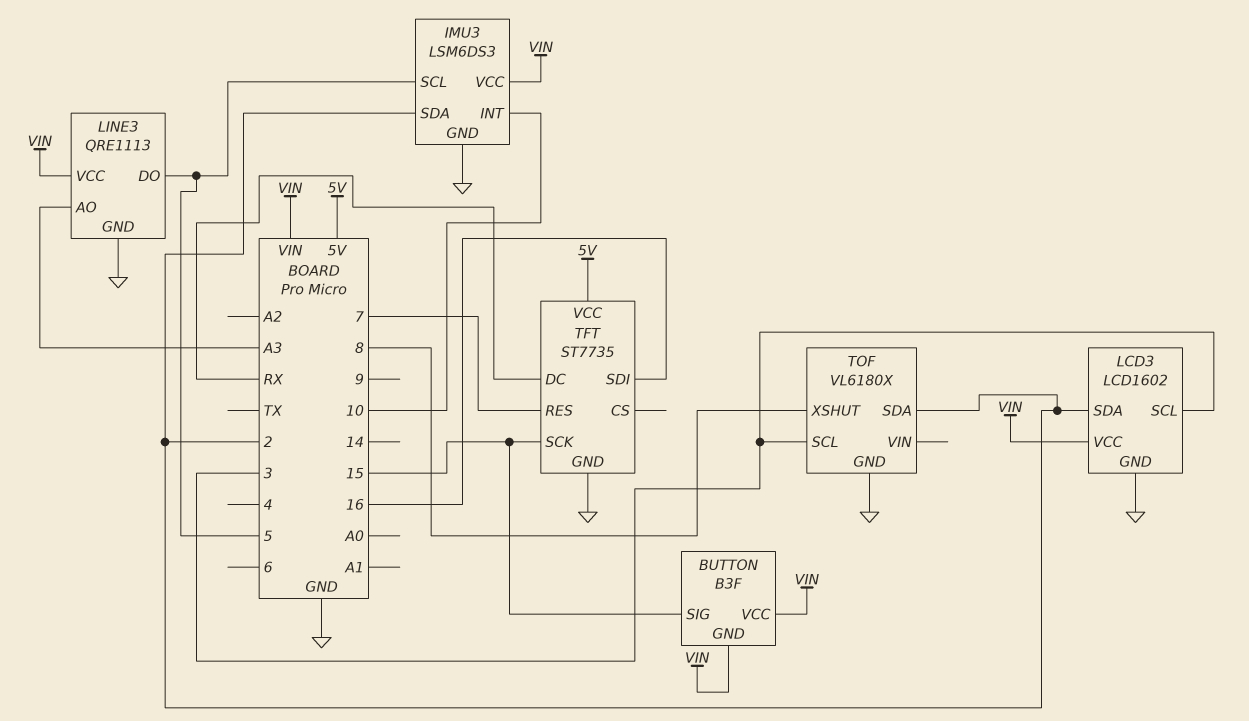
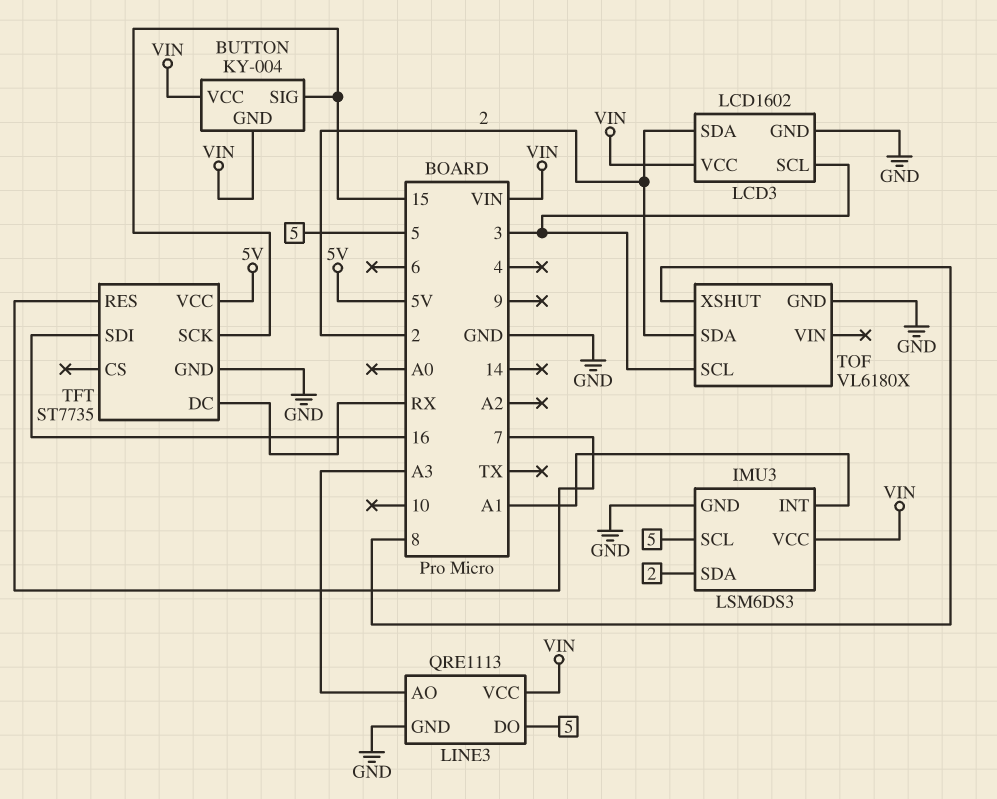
BUTTON: B3F -> KY-004
IMU3 pin INT: 10 -> A1

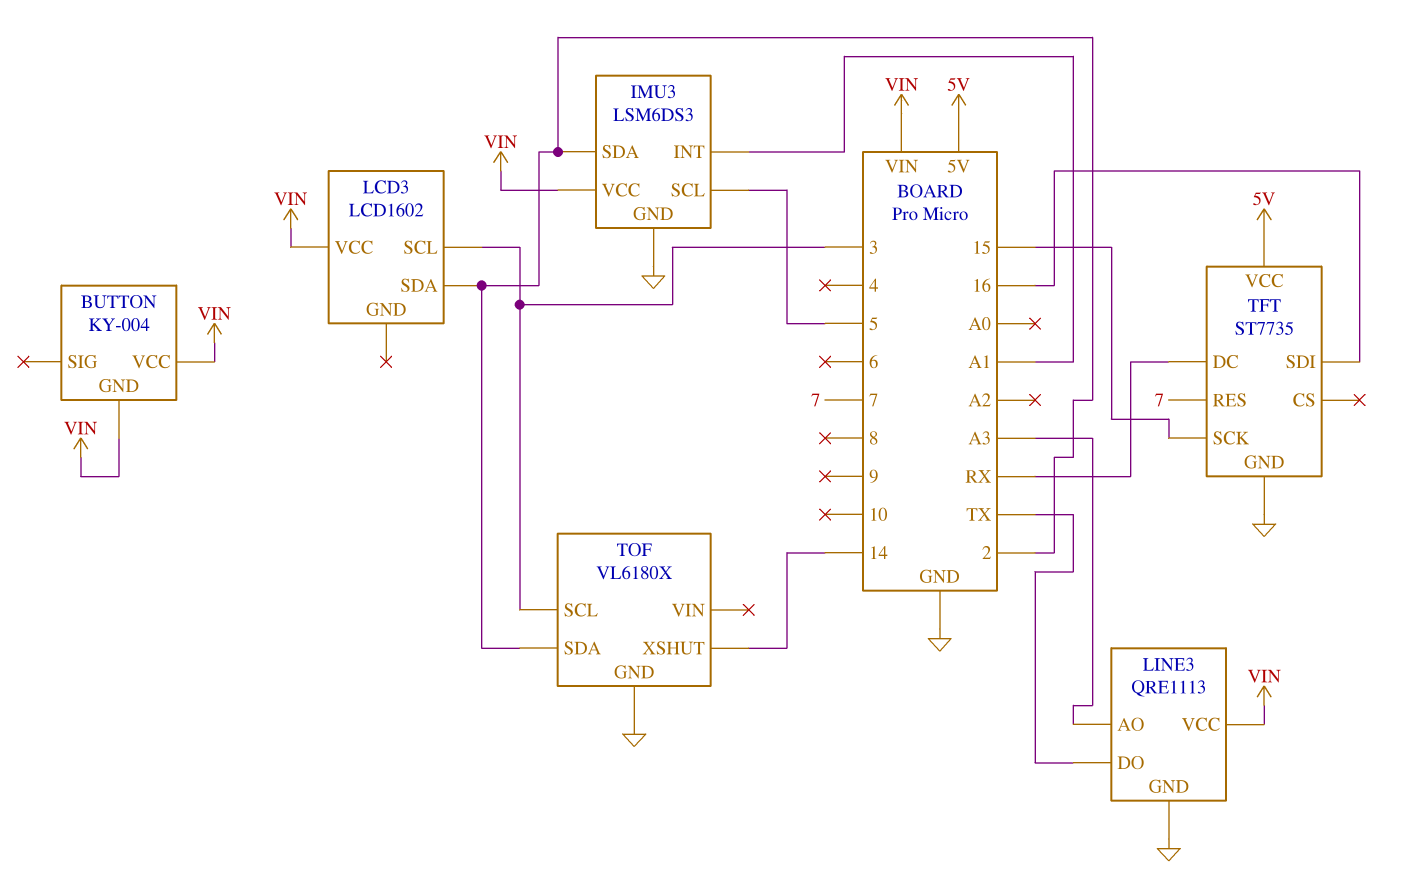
BUTTON pin SIG: 15 -> none
LCD3 pin GND: GND -> none
LINE3 pin DO: 5 -> TX
TOF pin XSHUT: 8 -> 14

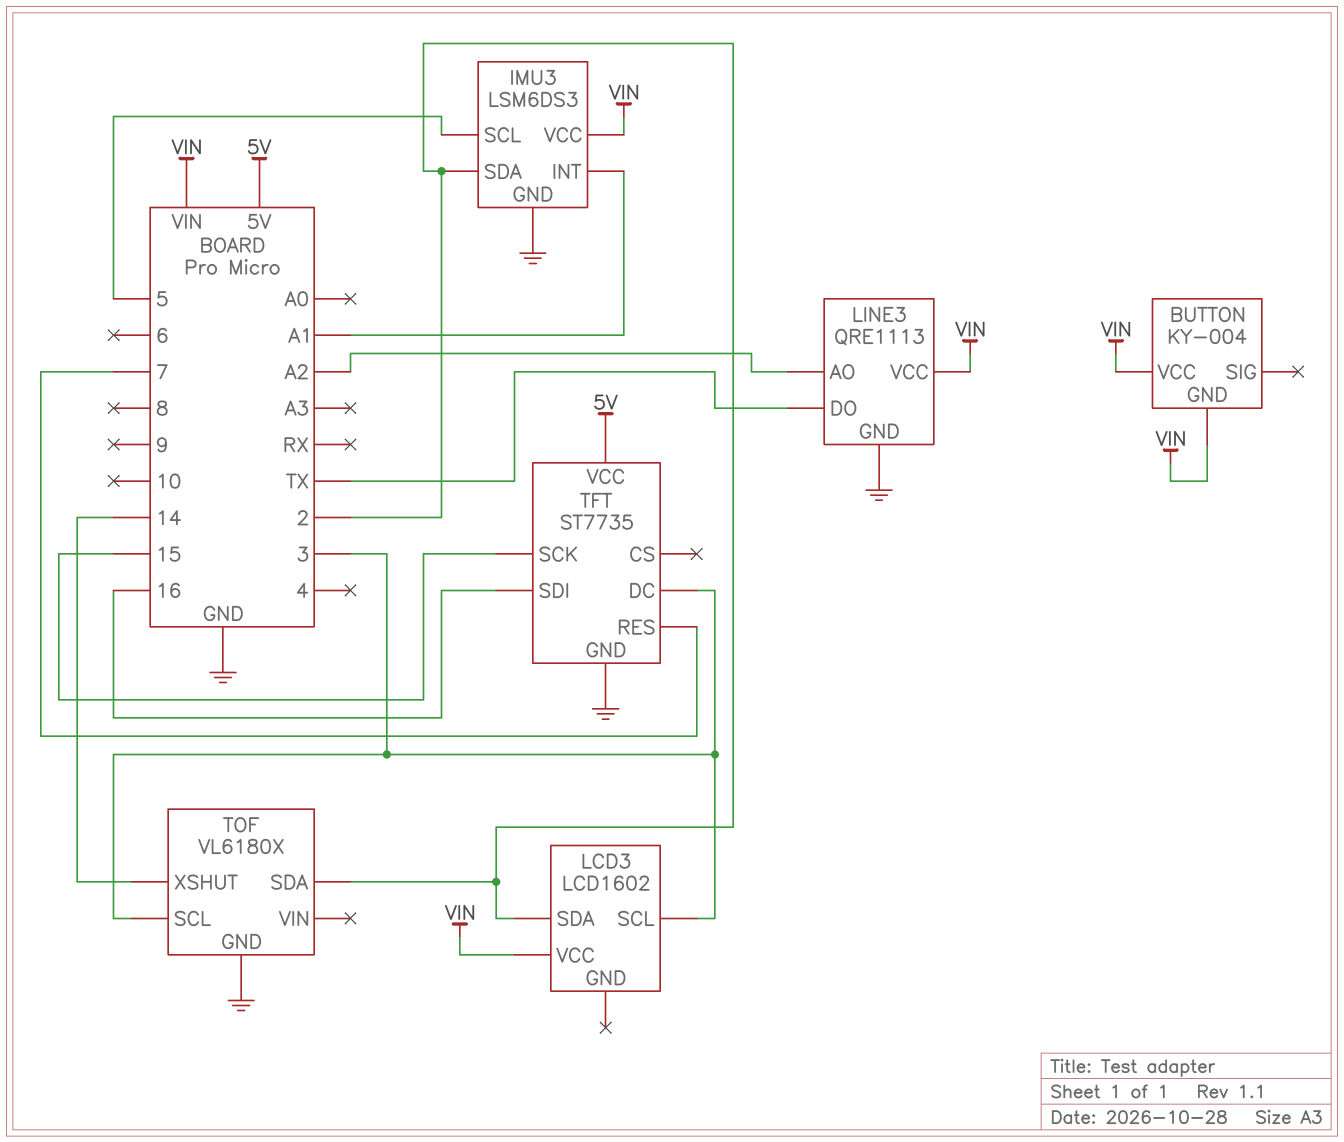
LINE3 pin AO: A3 -> A2
TFT pin DC: RX -> 3

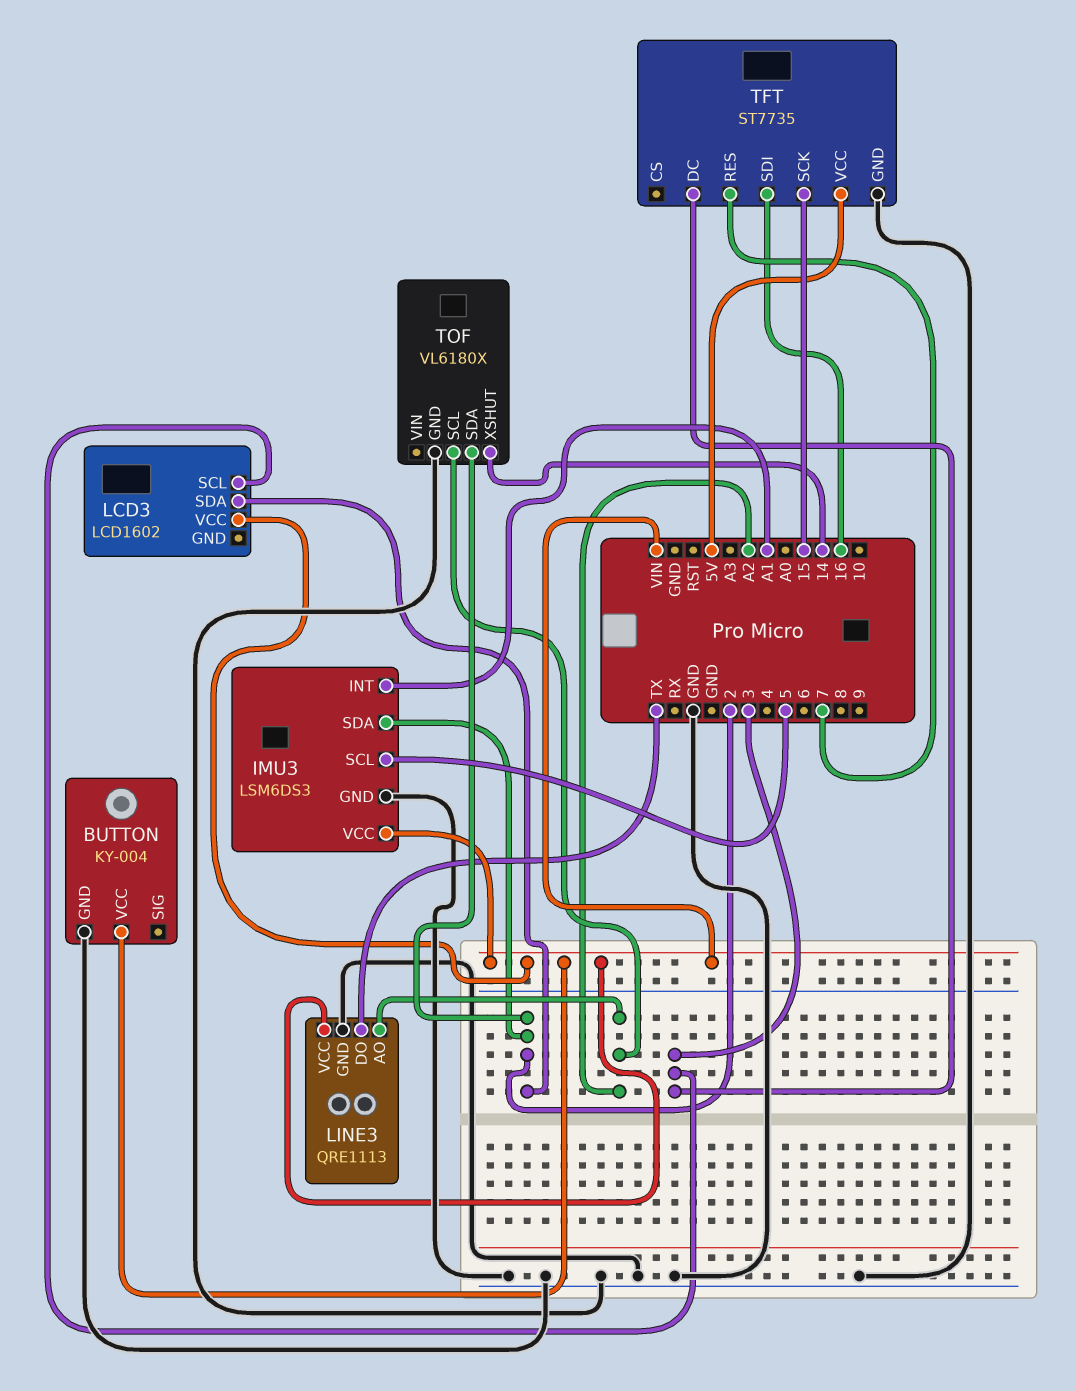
BUTTON pin GND: VIN -> GND
TOF pin SCL: 3 -> A2

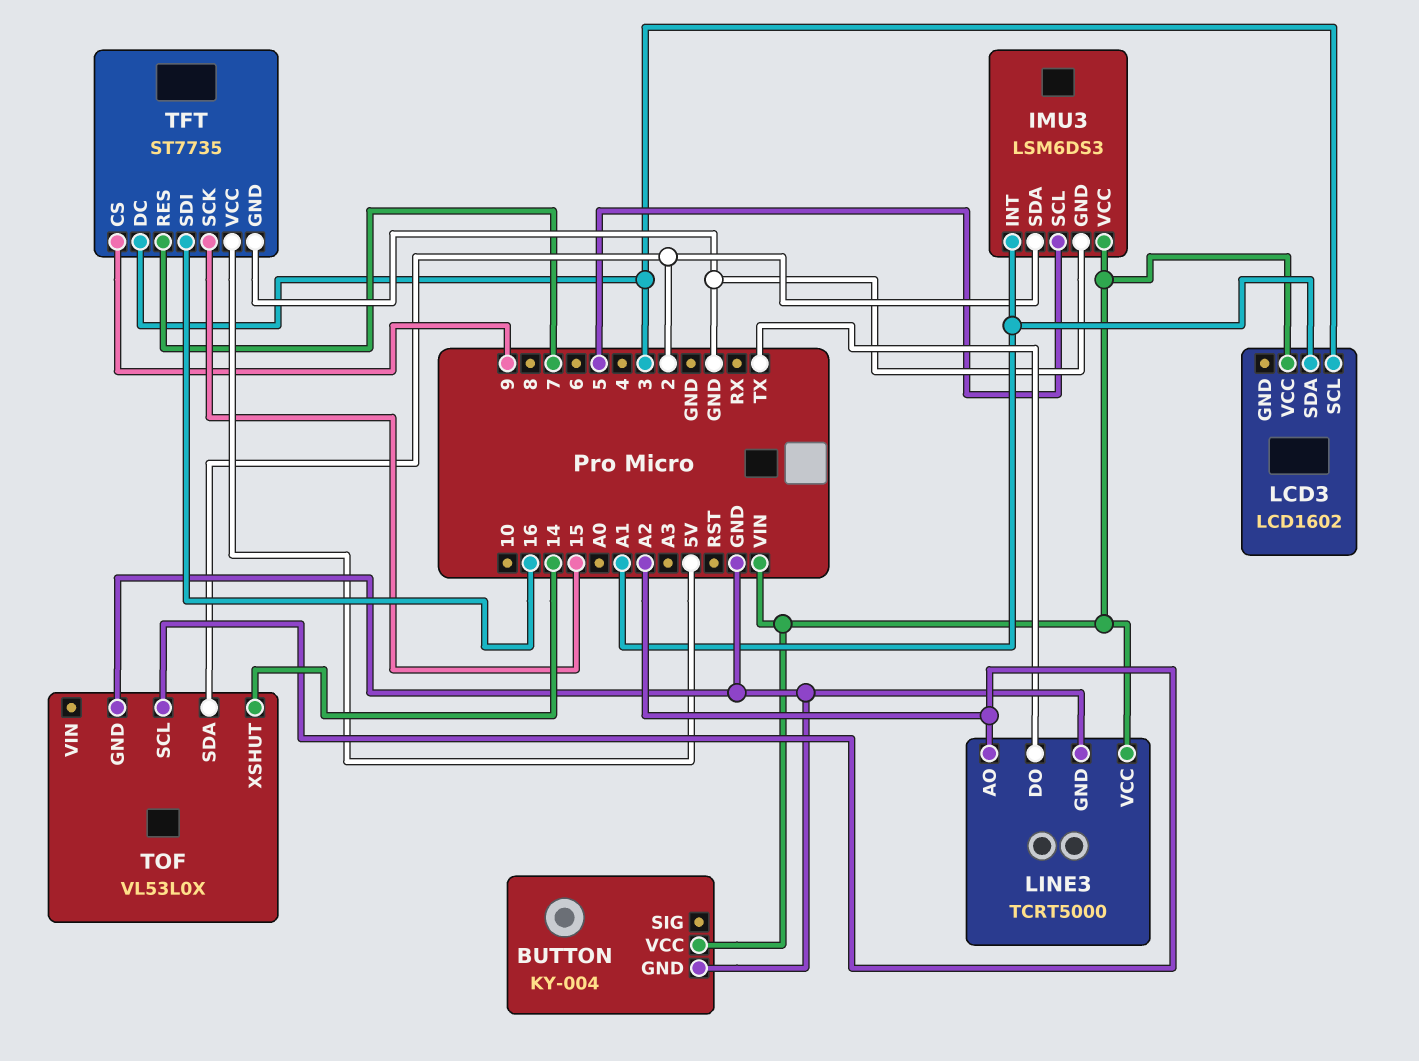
LCD3 pin SDA: 2 -> A1
LINE3: QRE1113 -> TCRT5000
TFT pin CS: none -> 9
TOF: VL6180X -> VL53L0X

